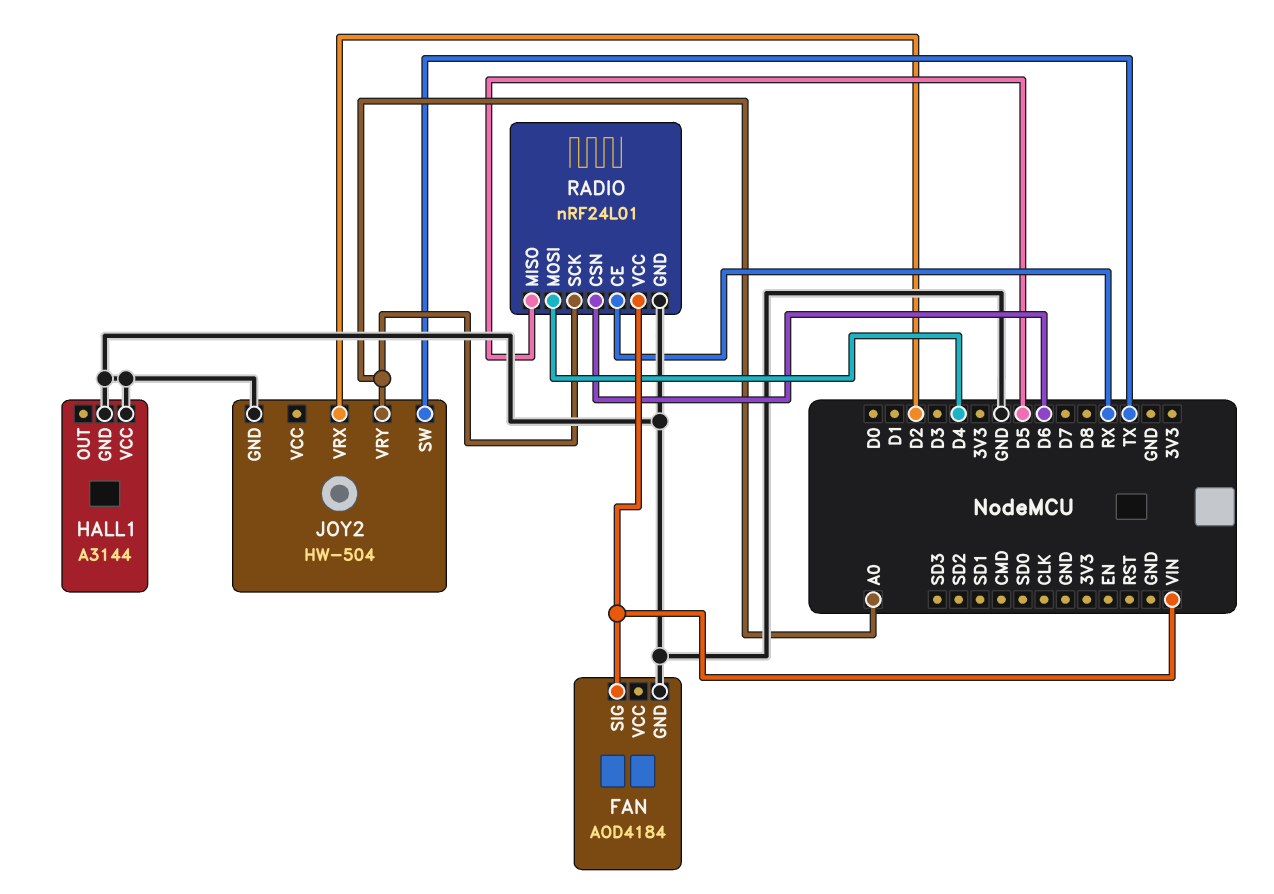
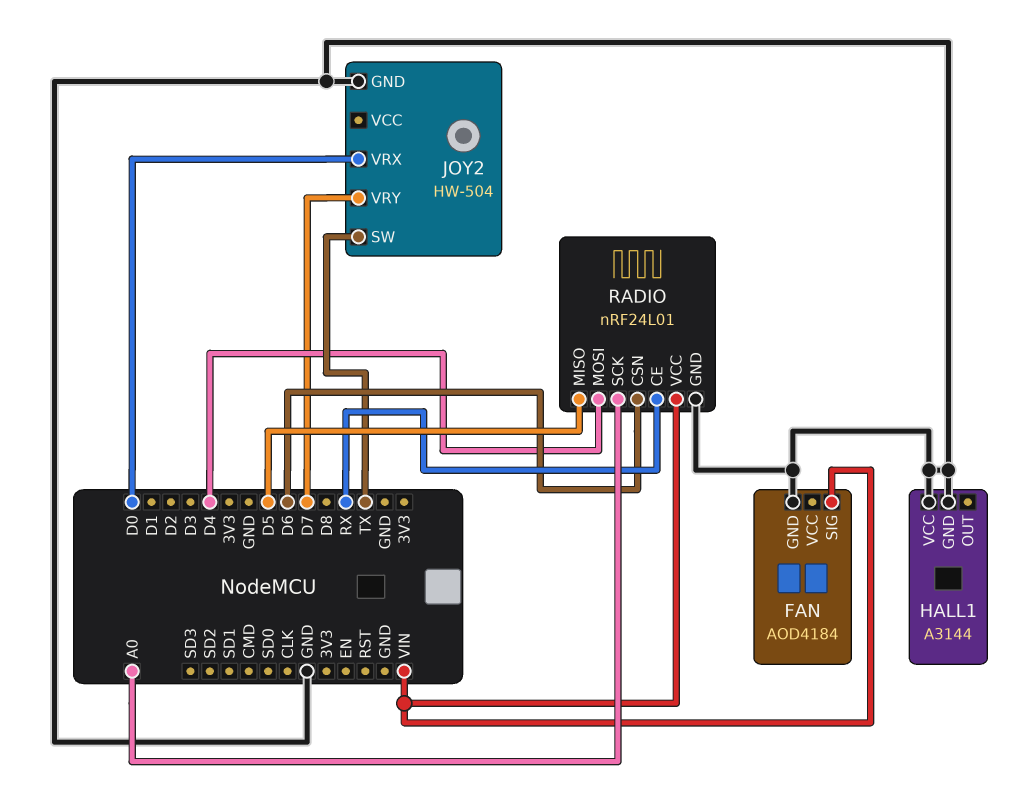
JOY2 pin VRX: D2 -> D0
JOY2 pin VRY: A0 -> D7

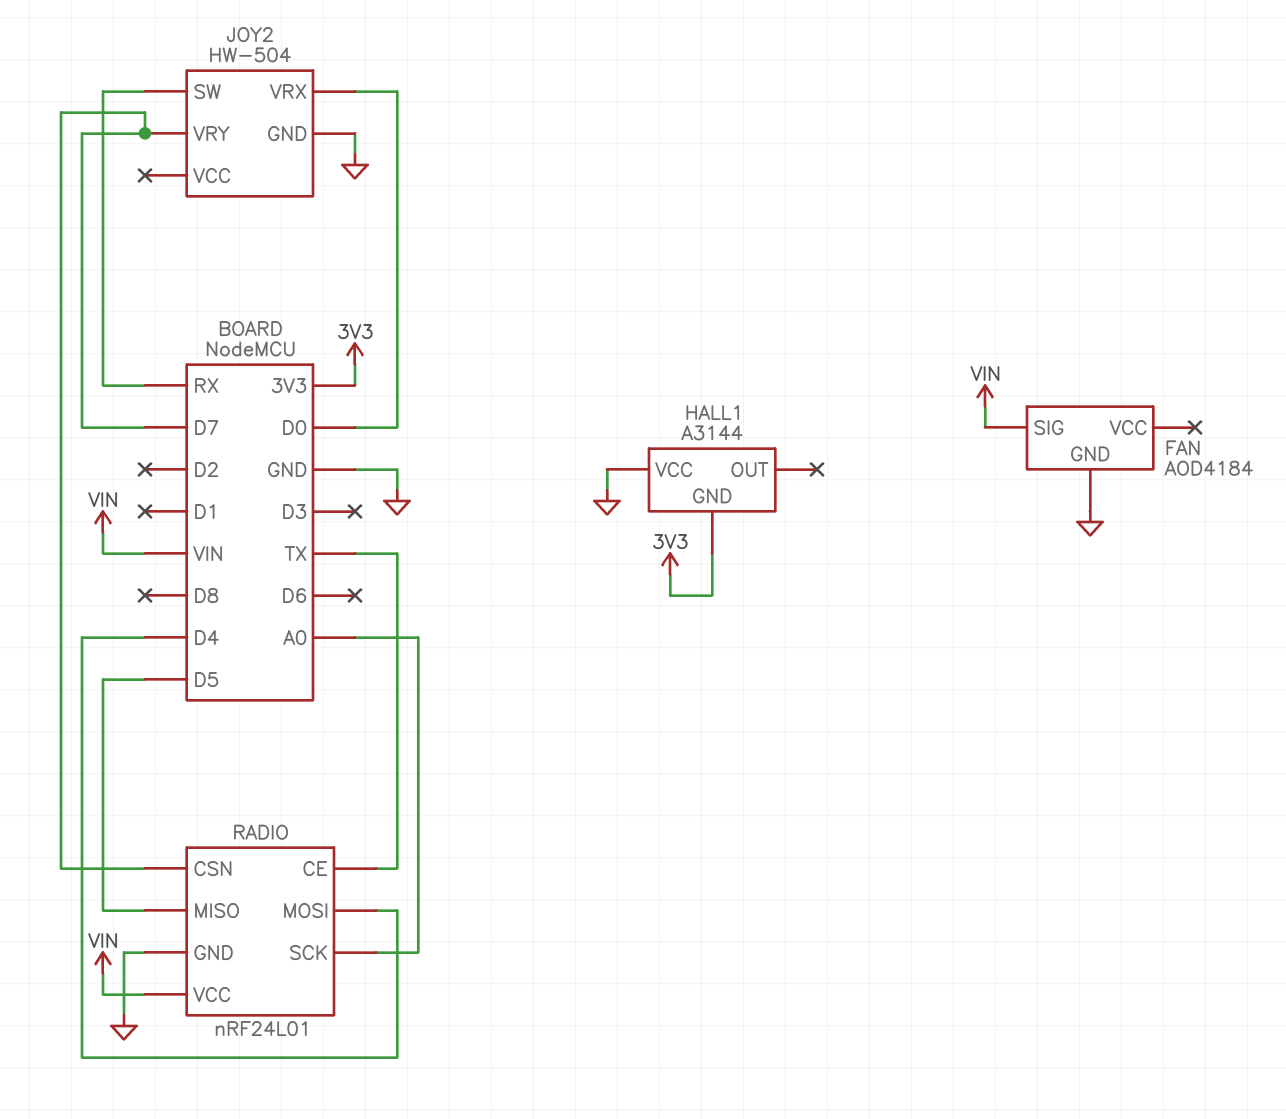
HALL1 pin GND: GND -> 3V3
JOY2 pin SW: TX -> RX
RADIO pin CE: RX -> TX
RADIO pin CSN: D6 -> D7

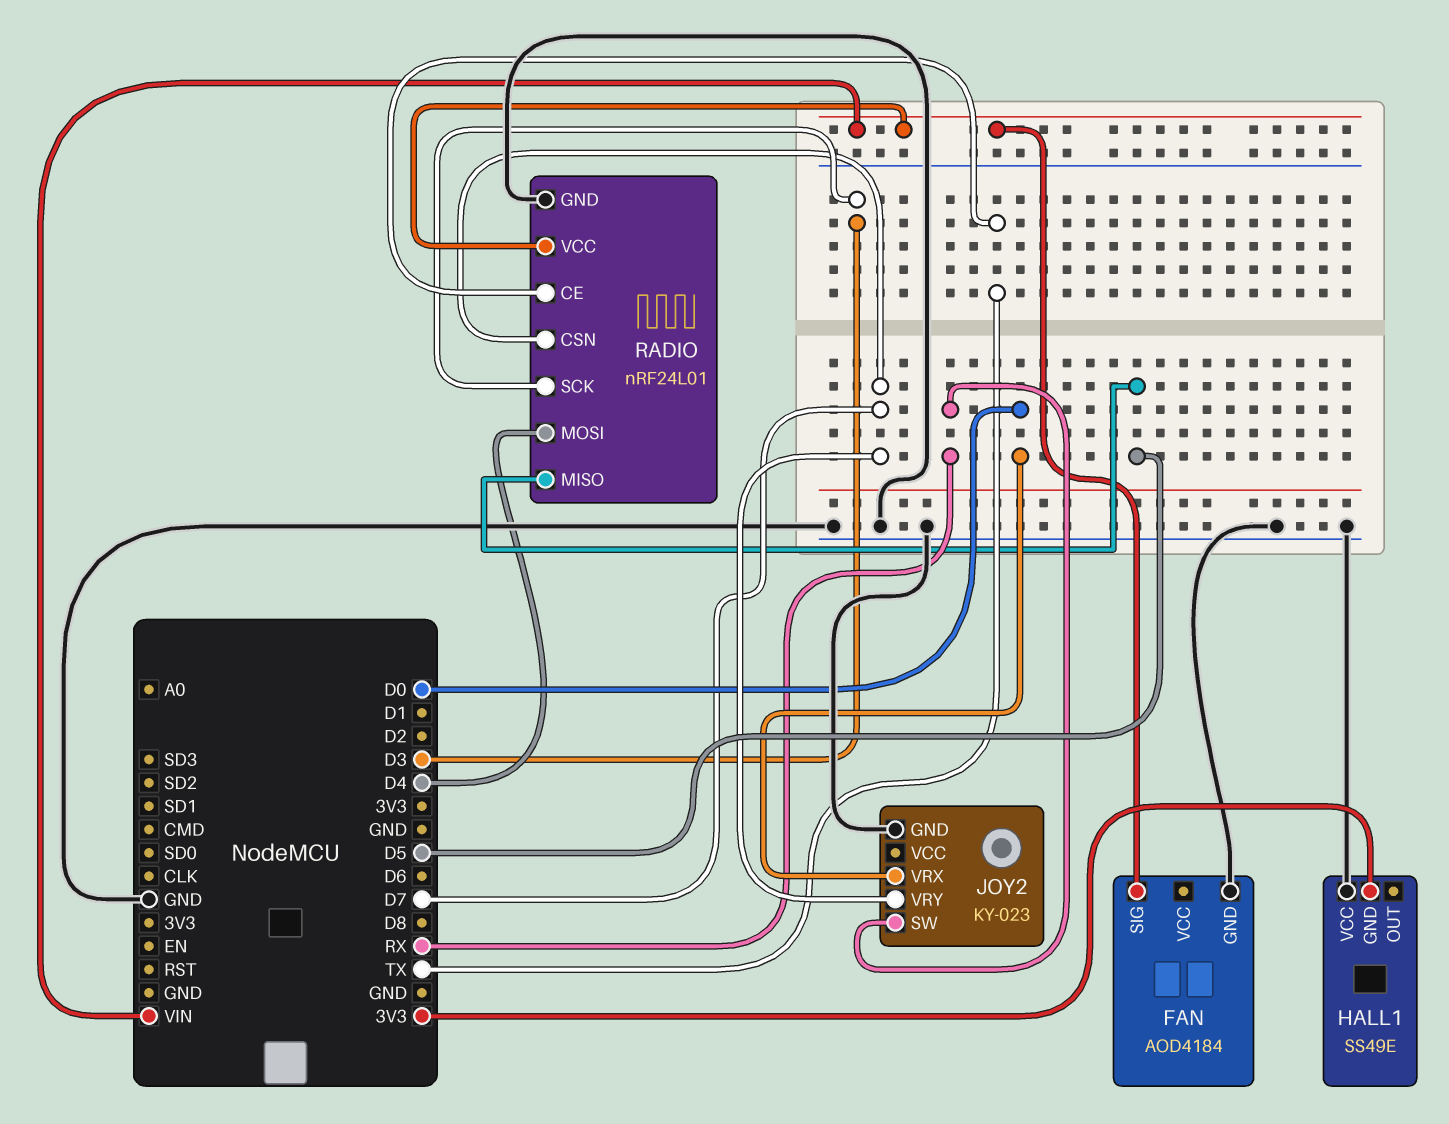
HALL1: A3144 -> SS49E
JOY2: HW-504 -> KY-023
RADIO pin SCK: A0 -> D3

